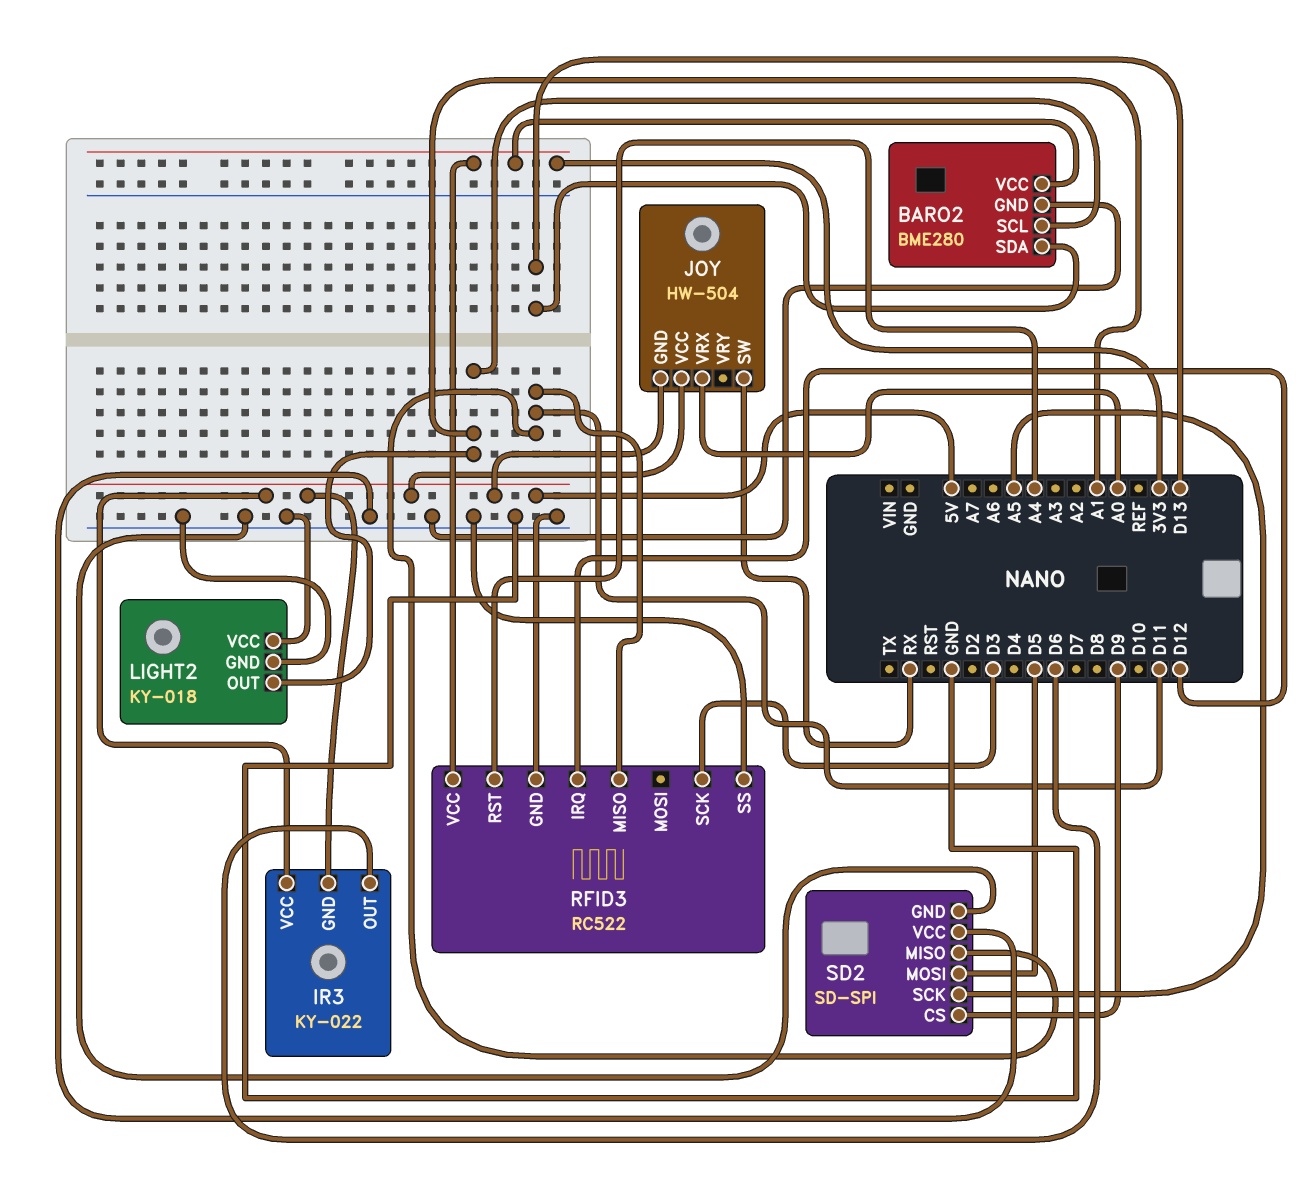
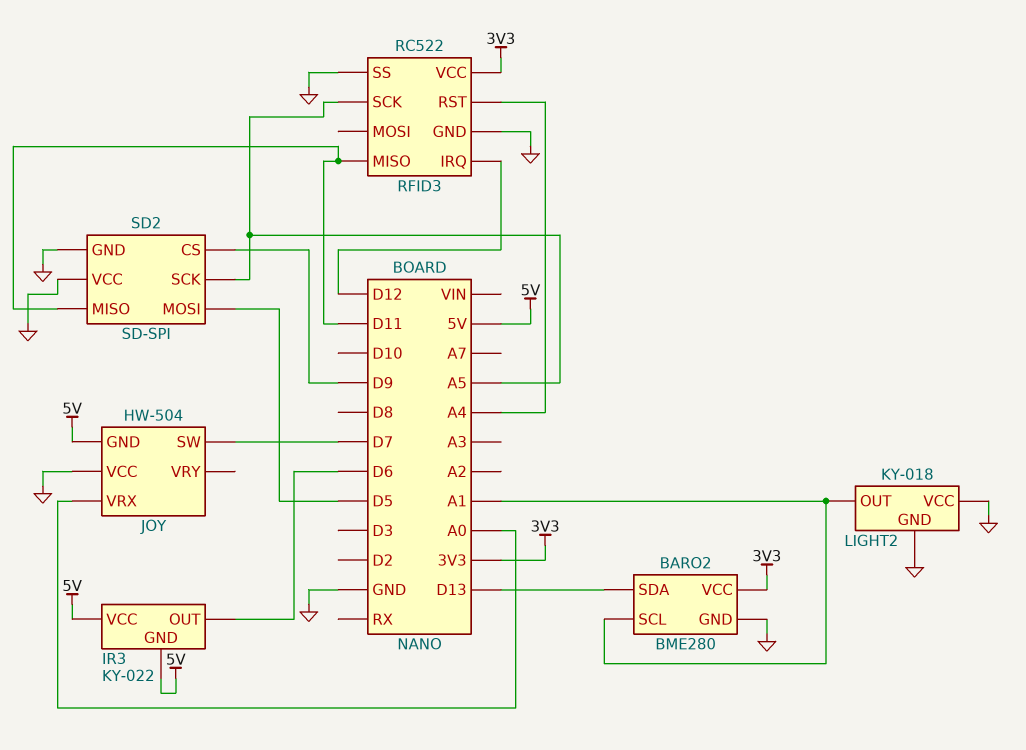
JOY pin SW: RX -> D7
JOY pin VCC: 5V -> GND
RFID3 pin SCK: D3 -> A5

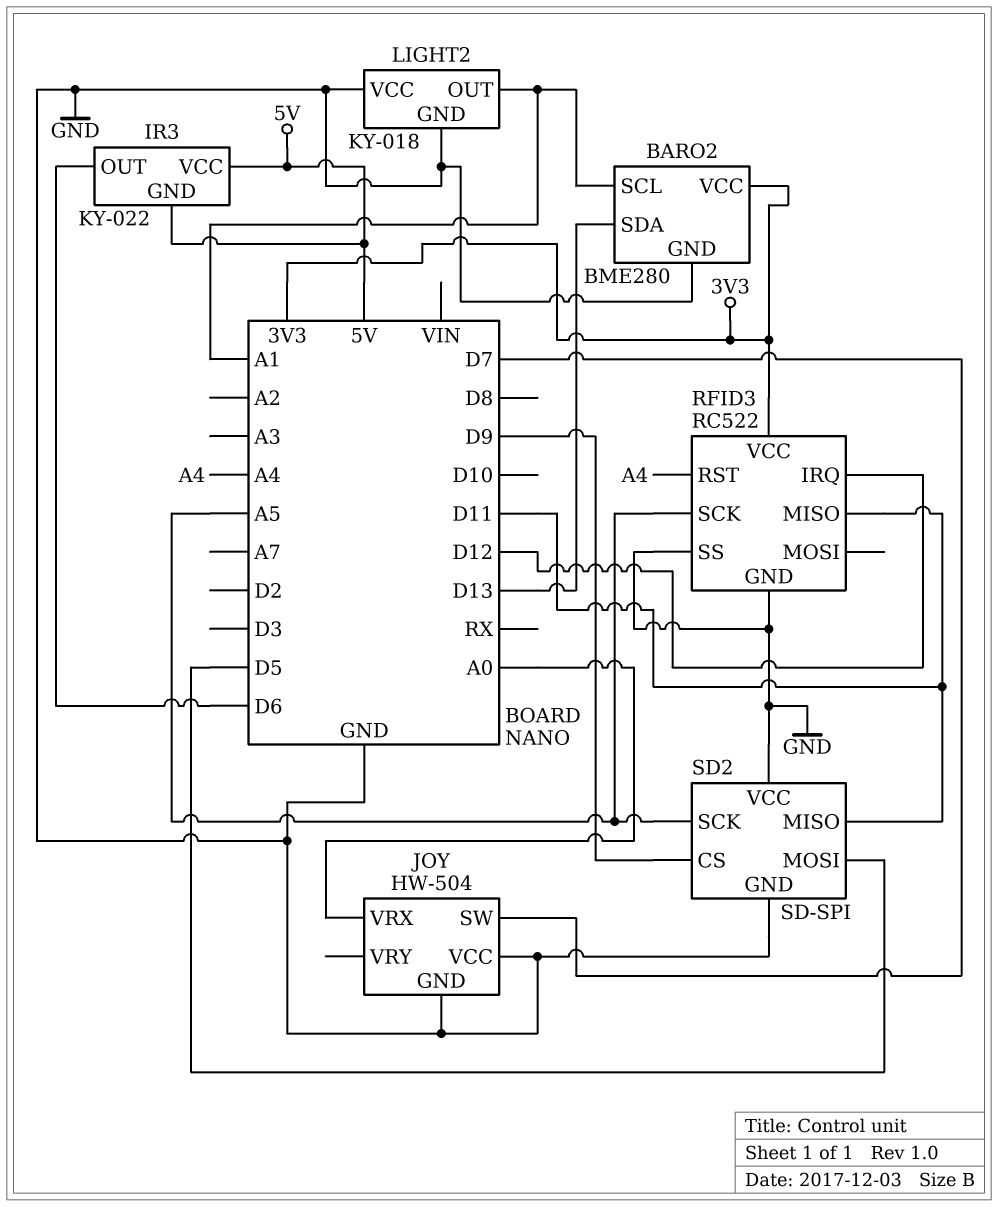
JOY pin GND: 5V -> GND

